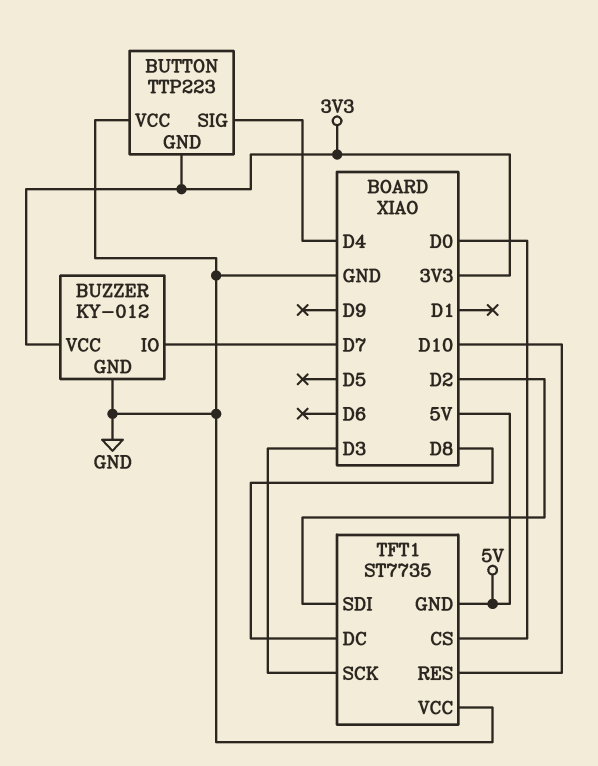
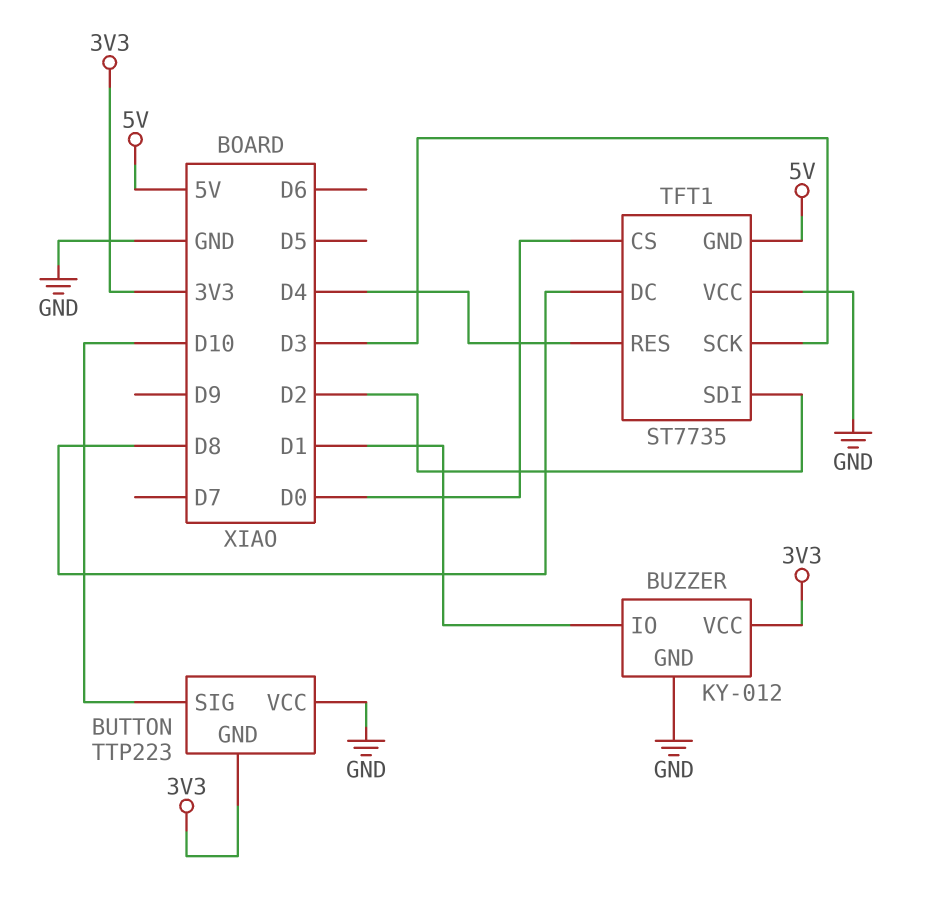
BUTTON pin SIG: D4 -> D10
BUZZER pin IO: D7 -> D1
TFT1 pin RES: D10 -> D4

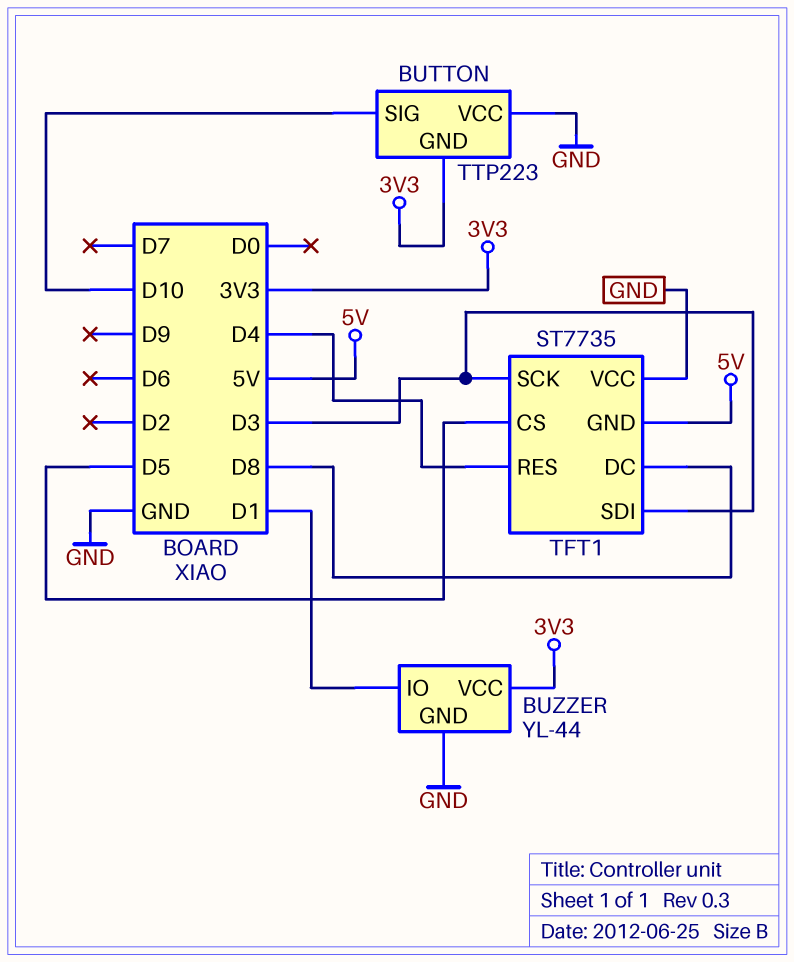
BUZZER: KY-012 -> YL-44
TFT1 pin CS: D0 -> D5
TFT1 pin SDI: D2 -> D3

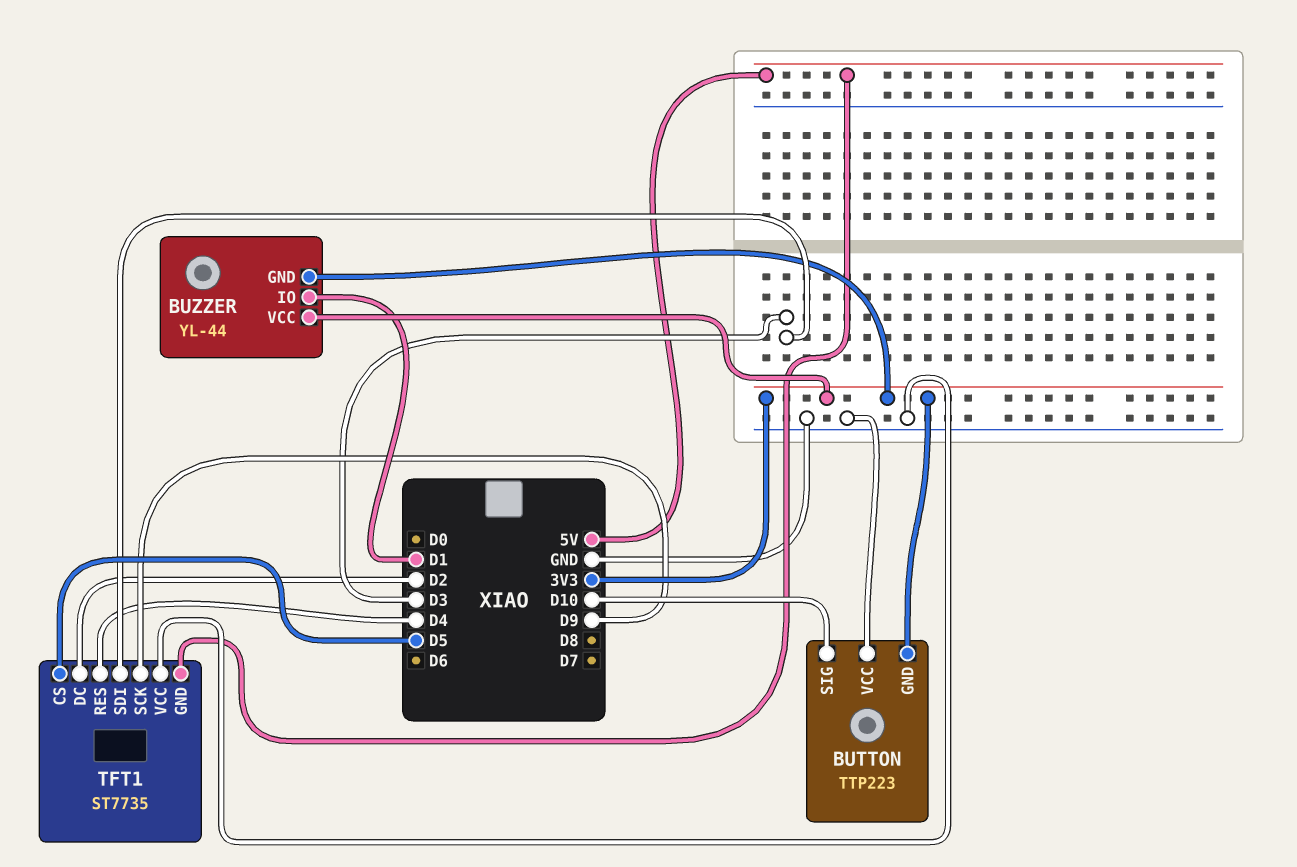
BUZZER pin GND: GND -> 3V3
TFT1 pin DC: D8 -> D2
TFT1 pin SCK: D3 -> D9

